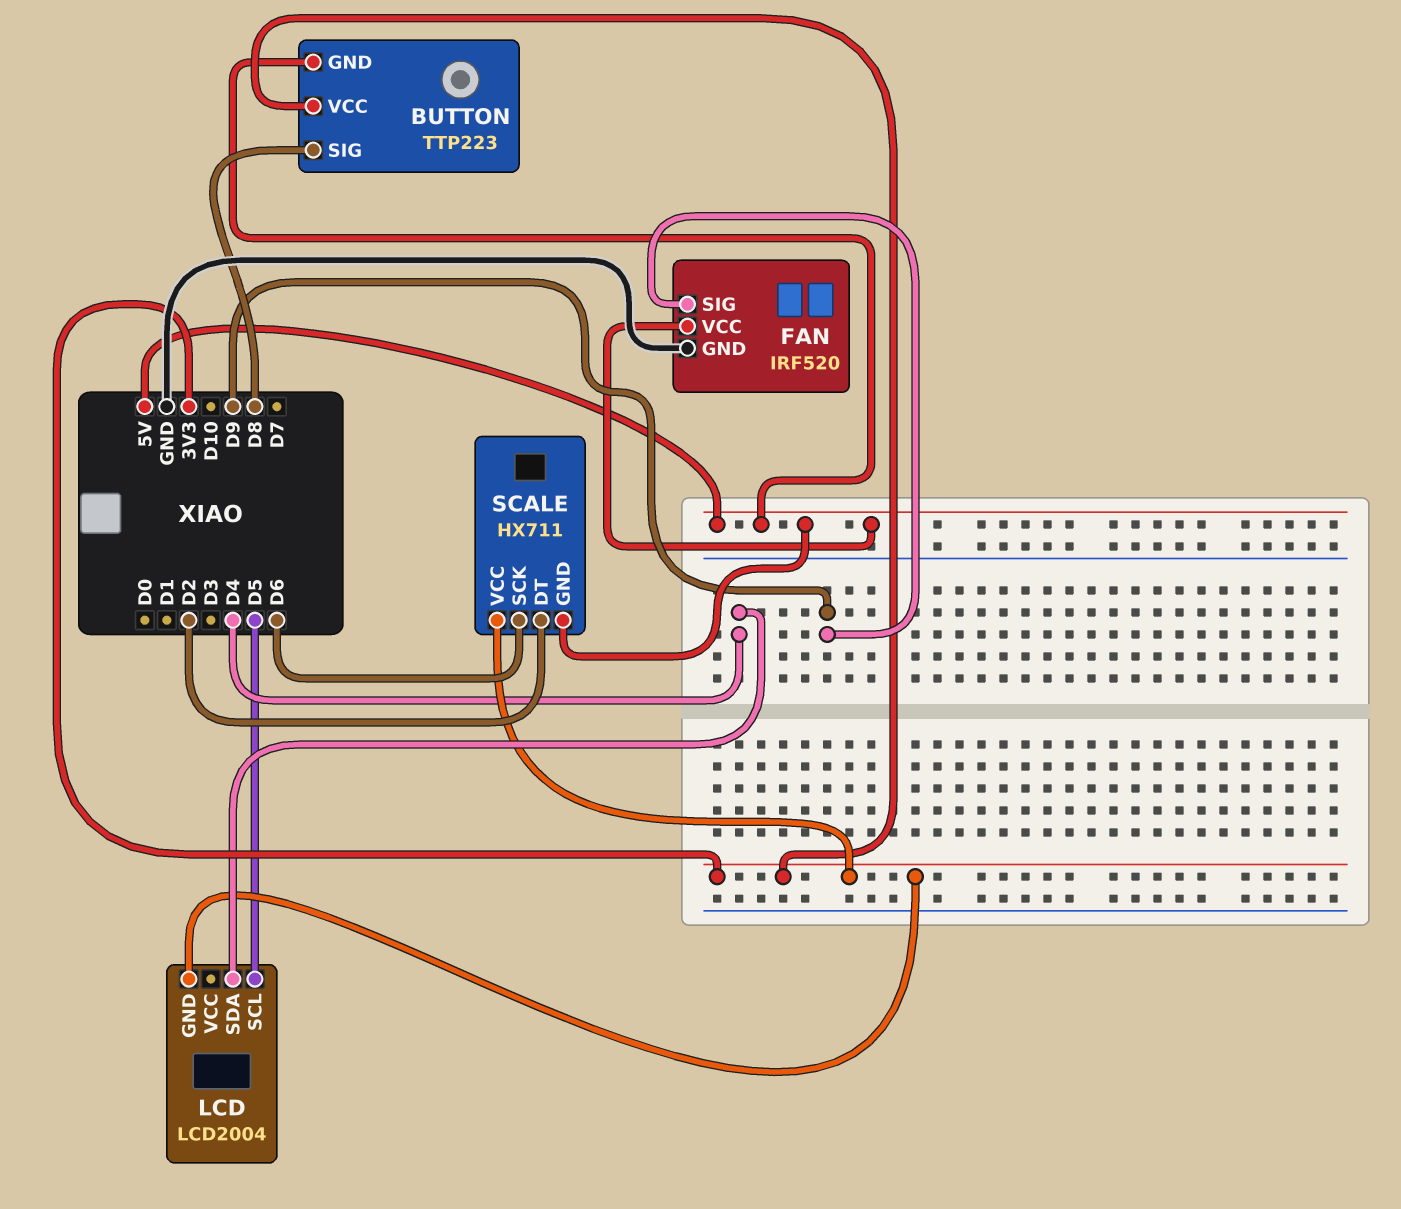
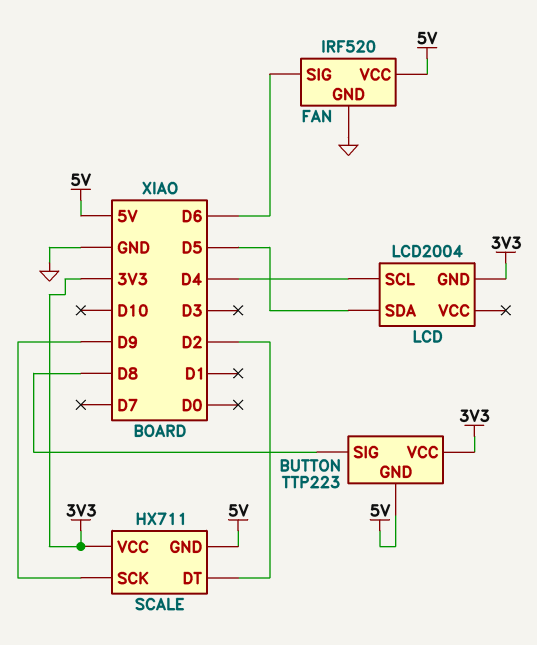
FAN pin SIG: D9 -> D6
LCD pin SCL: D5 -> D4
LCD pin SDA: D4 -> D5
SCALE pin SCK: D6 -> D9

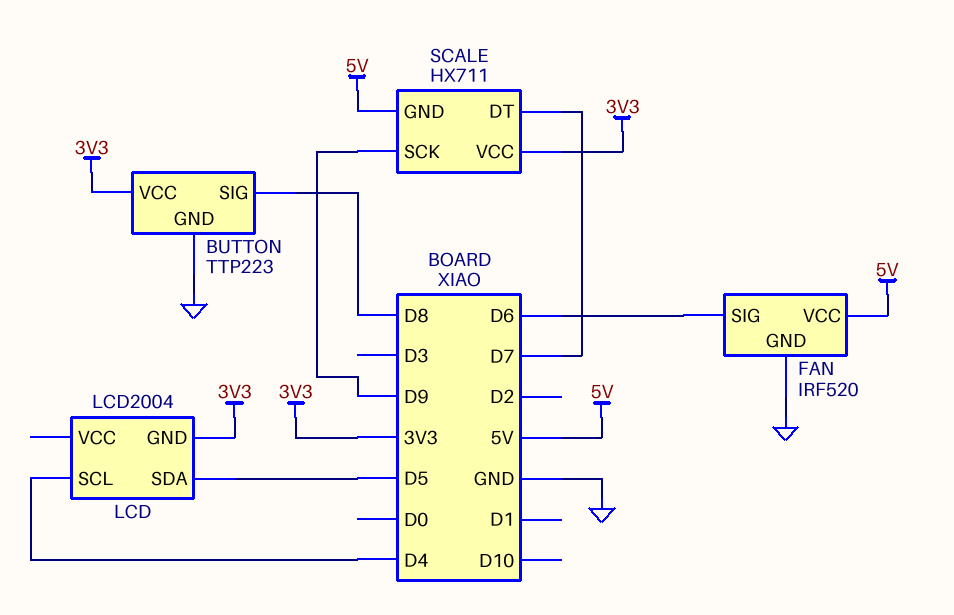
BUTTON pin GND: 5V -> GND
SCALE pin DT: D2 -> D7

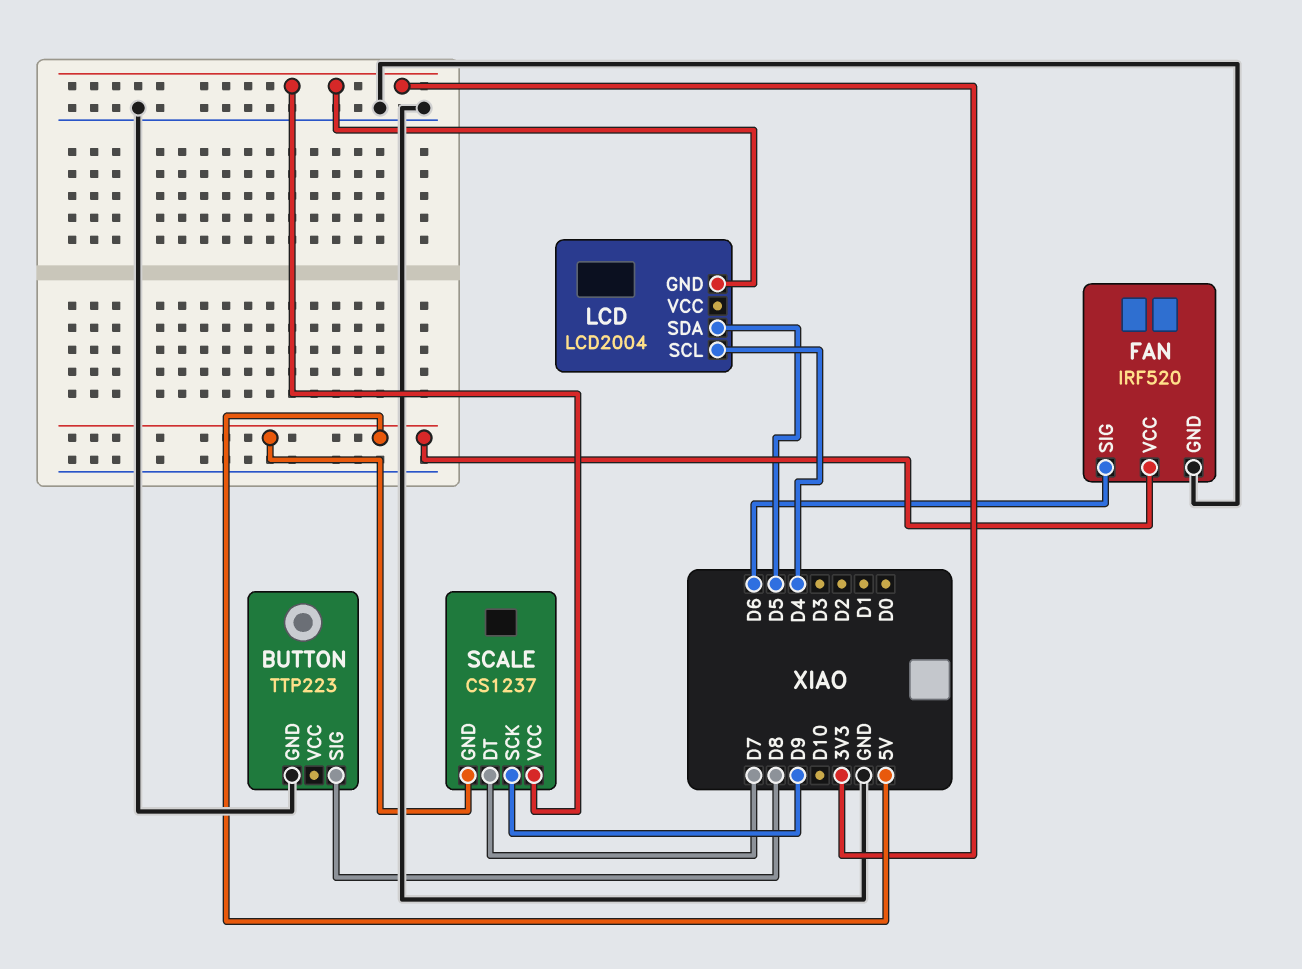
BUTTON pin VCC: 3V3 -> none
SCALE: HX711 -> CS1237

